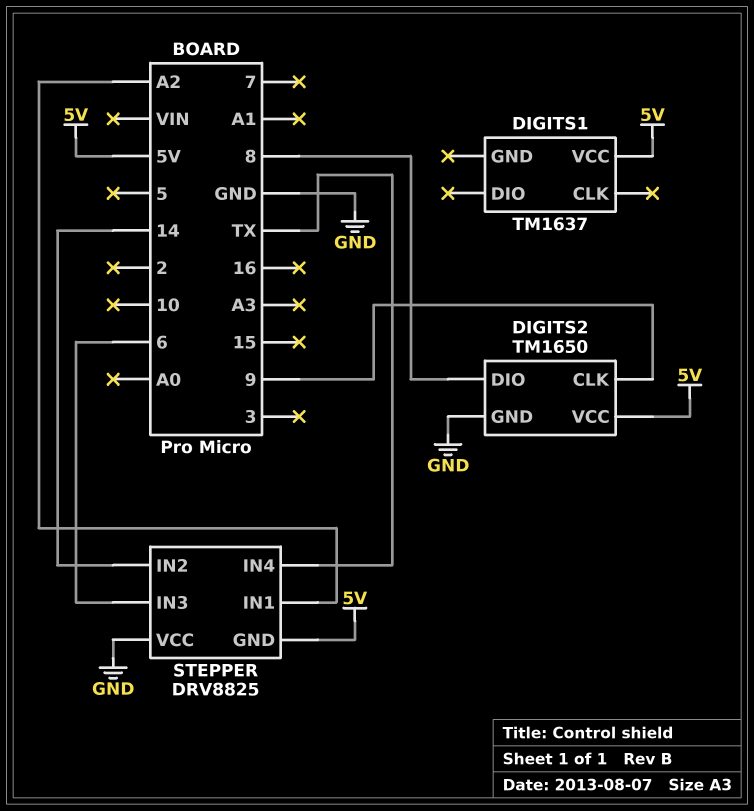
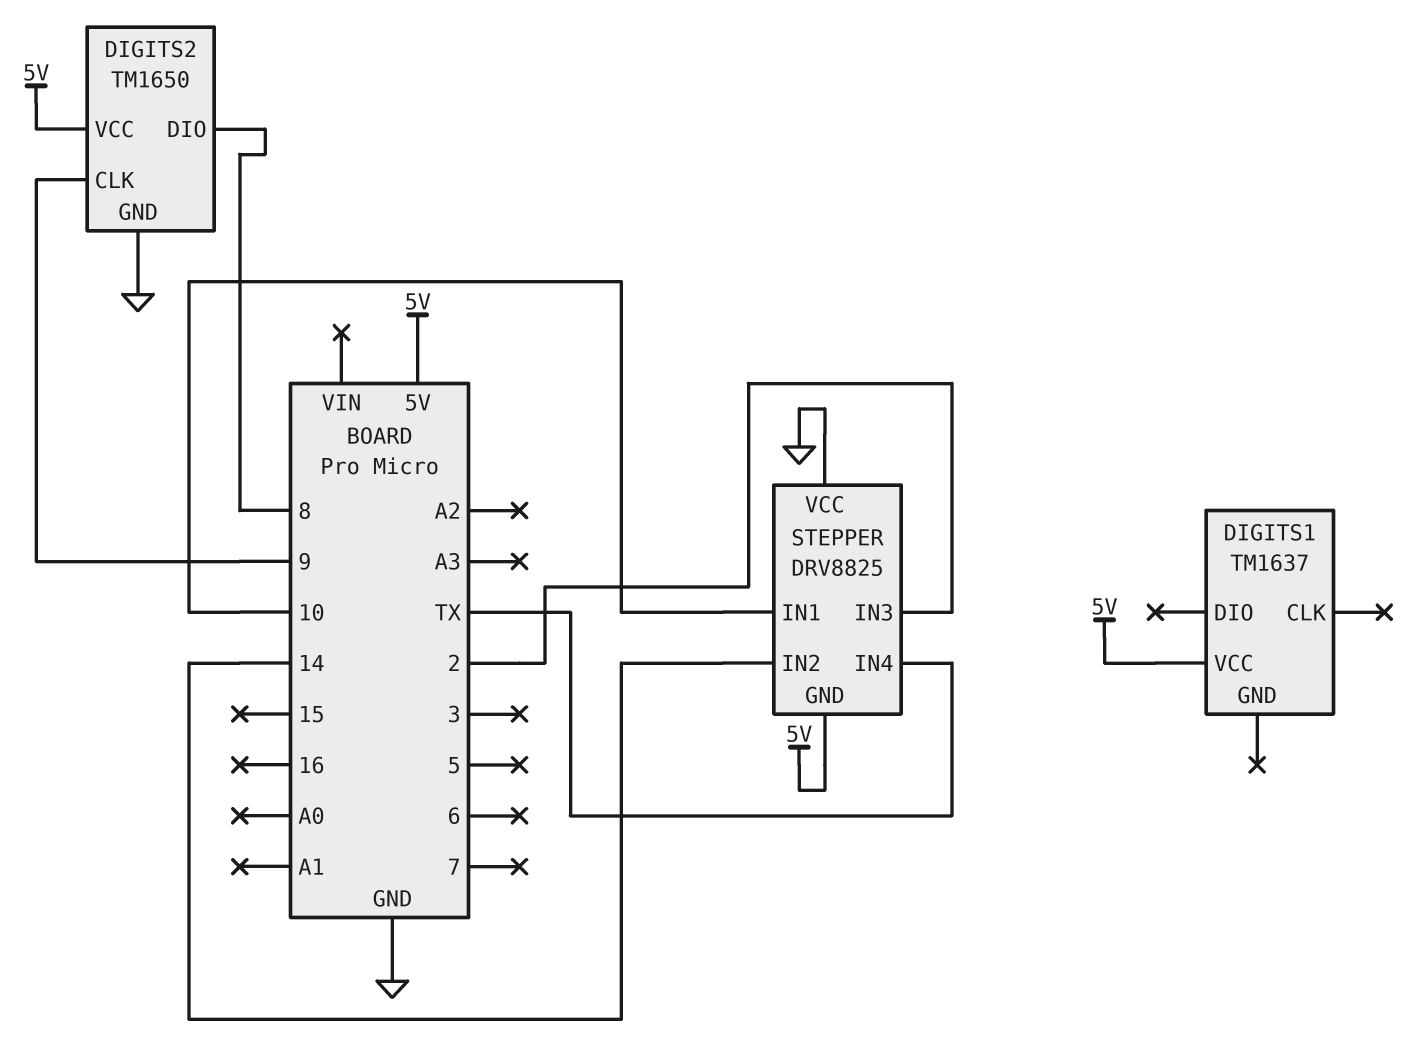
STEPPER pin IN1: A2 -> 10
STEPPER pin IN3: 6 -> 2

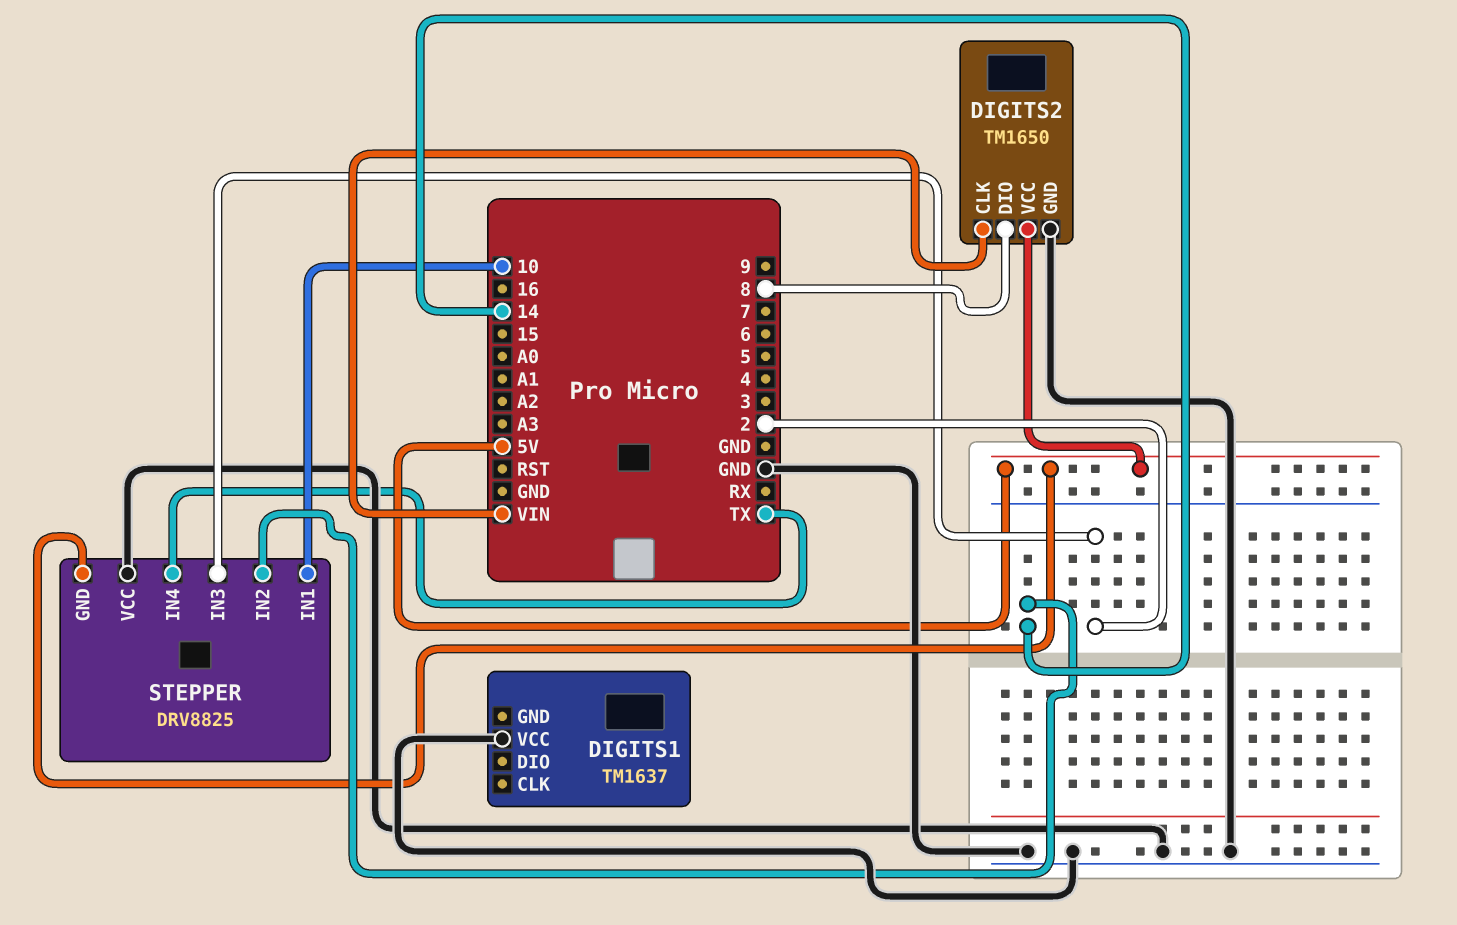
DIGITS1 pin VCC: 5V -> GND
DIGITS2 pin CLK: 9 -> VIN

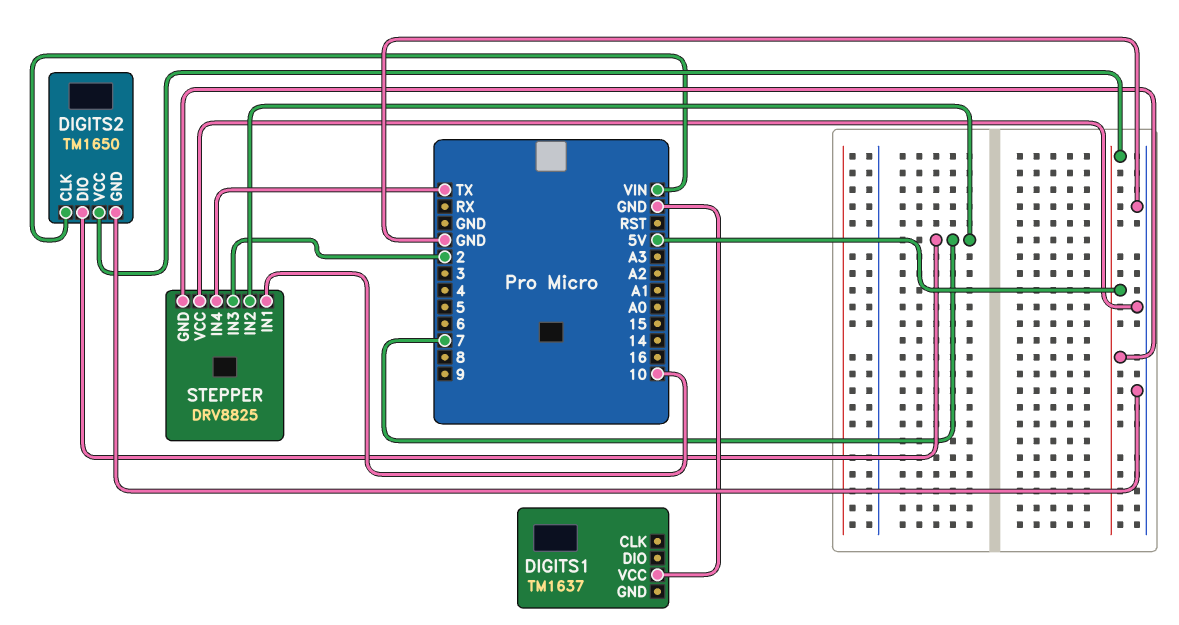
DIGITS2 pin DIO: 8 -> 7
STEPPER pin IN2: 14 -> 7

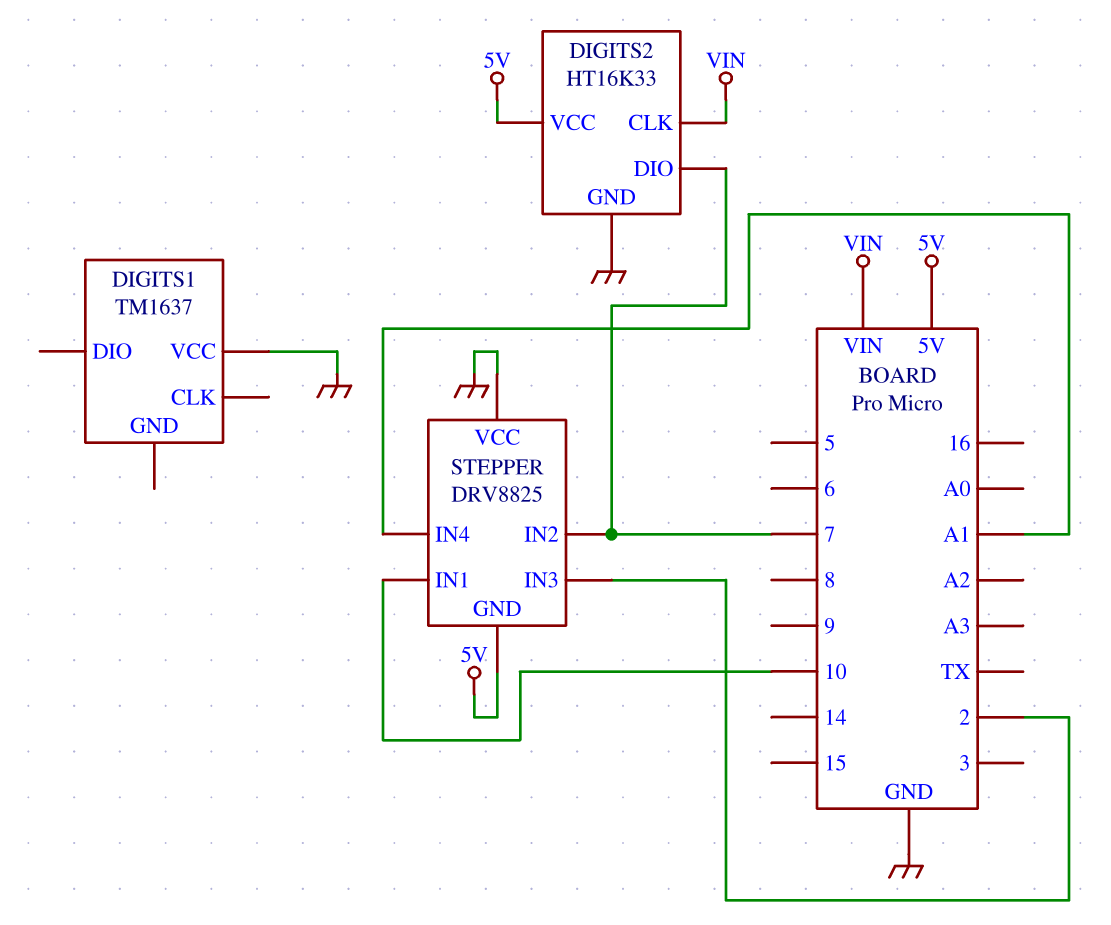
DIGITS2: TM1650 -> HT16K33
STEPPER pin IN4: TX -> A1

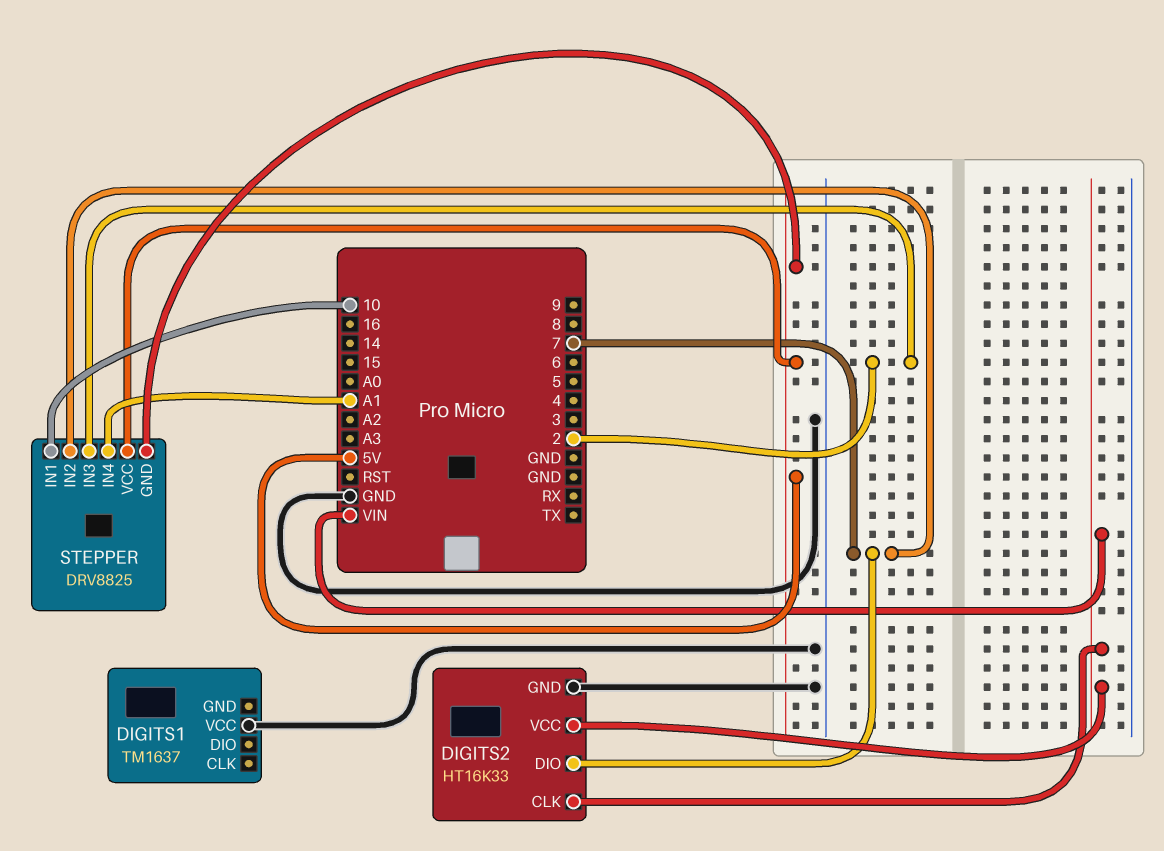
DIGITS2 pin VCC: 5V -> VIN
STEPPER pin VCC: GND -> 5V

